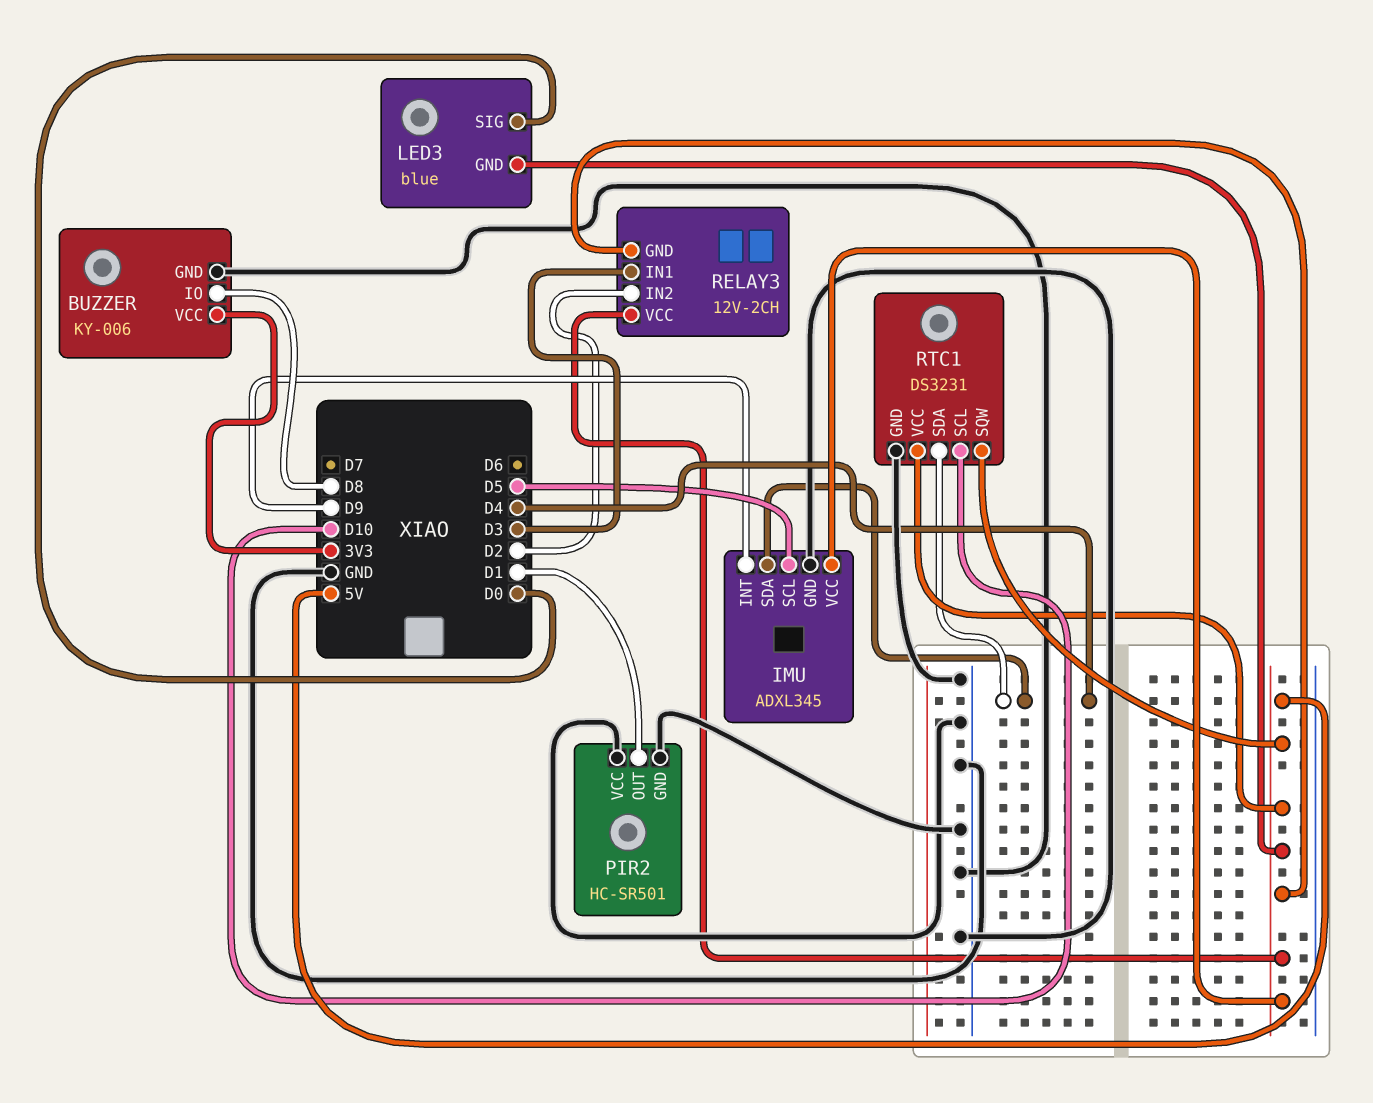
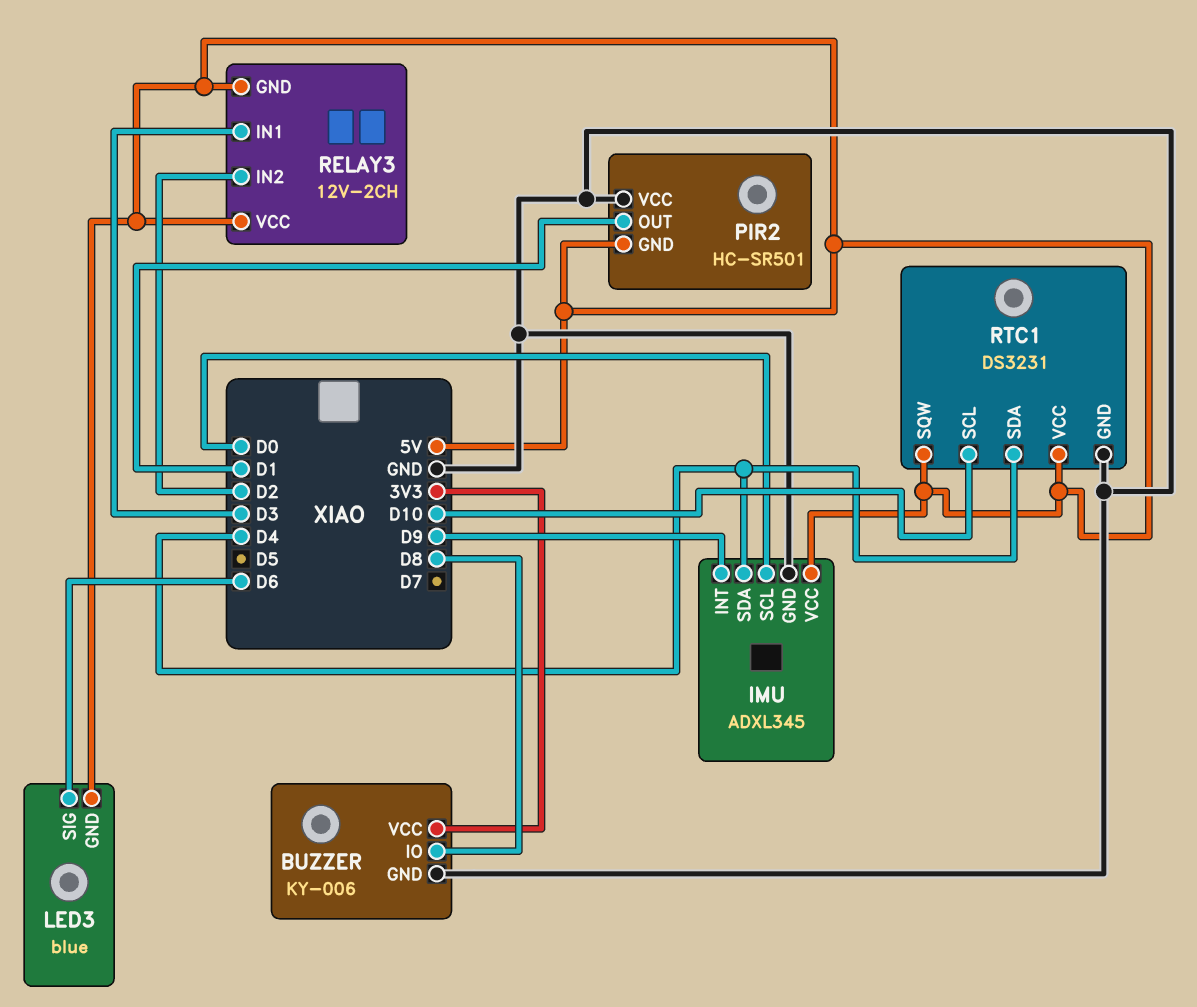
IMU pin SCL: D5 -> D0
LED3 pin SIG: D0 -> D6
PIR2 pin GND: GND -> 5V

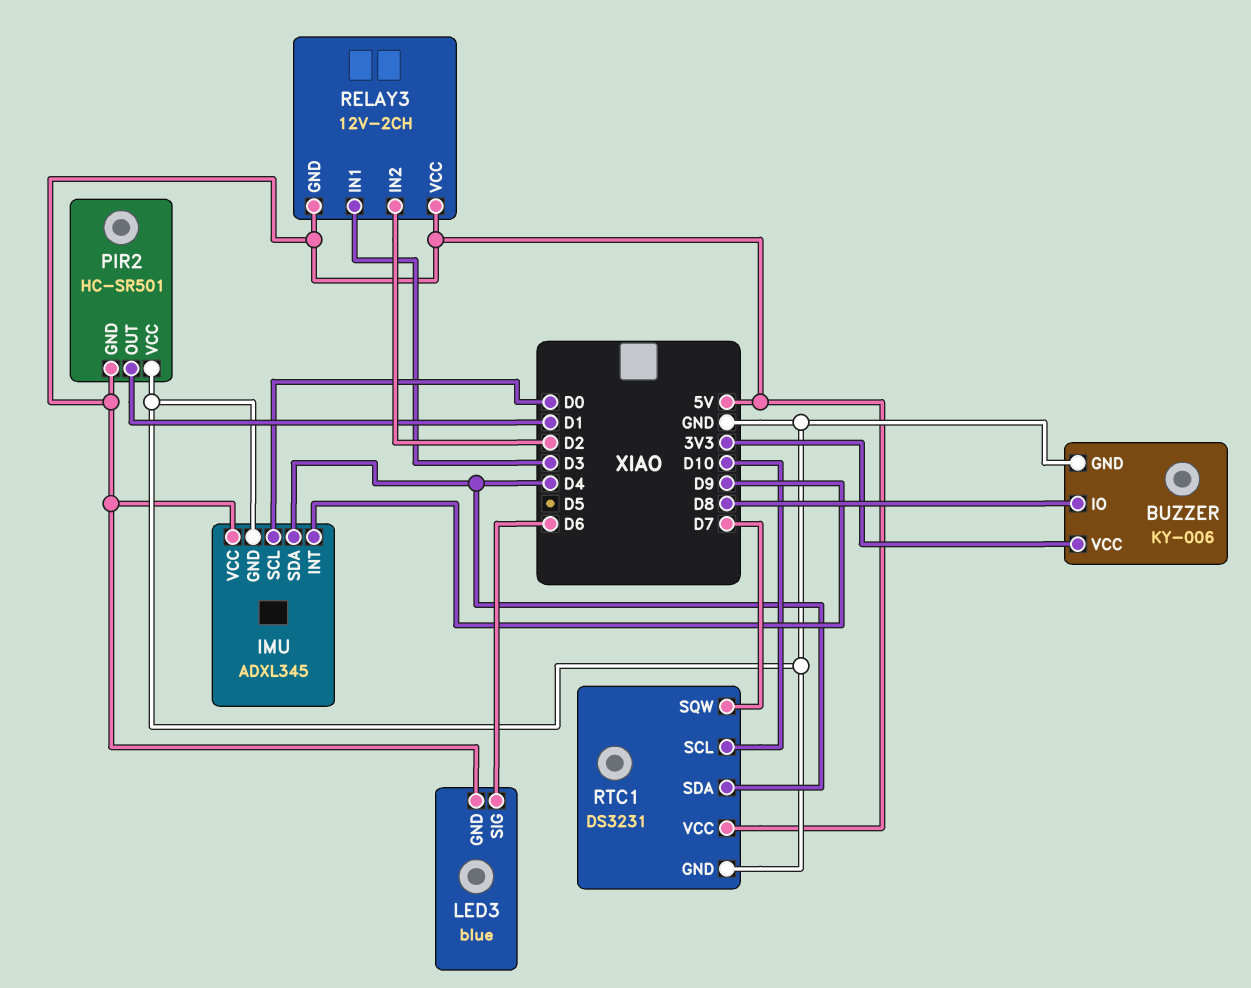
RTC1 pin SQW: 5V -> D7

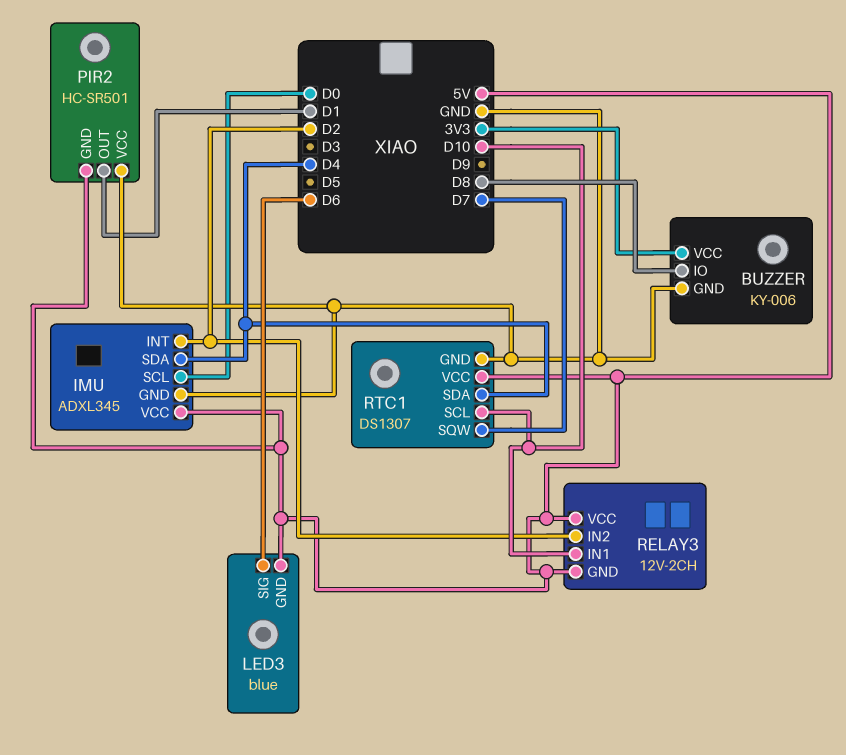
IMU pin INT: D9 -> D2
RELAY3 pin IN1: D3 -> D10
RTC1: DS3231 -> DS1307

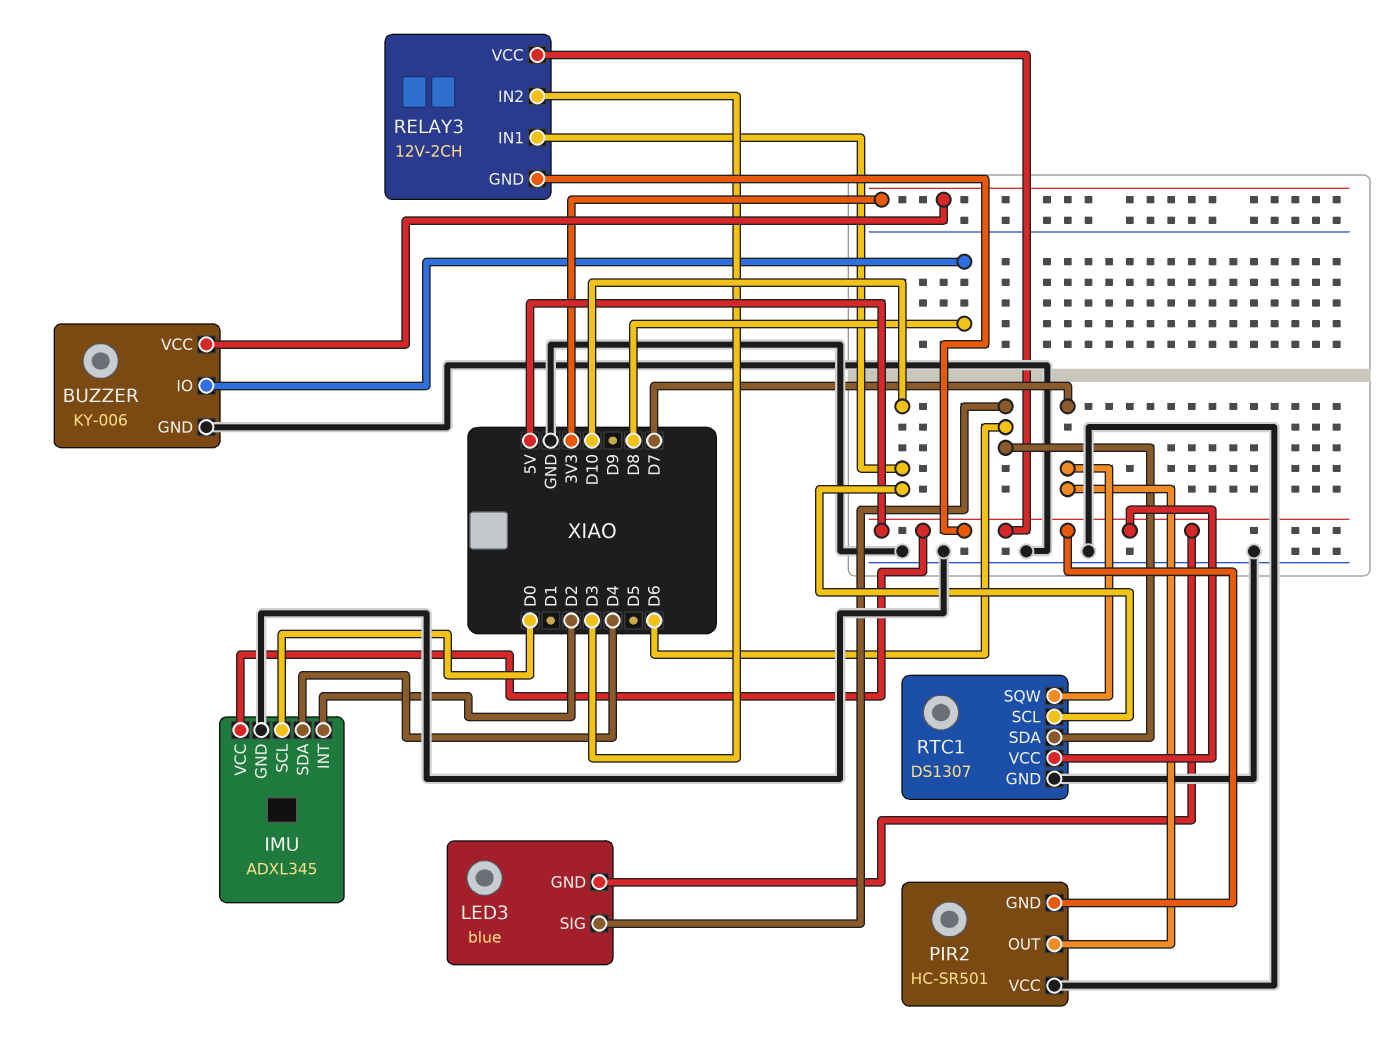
PIR2 pin OUT: D1 -> D7
RELAY3 pin IN2: D2 -> D3
RTC1 pin SDA: D4 -> D6

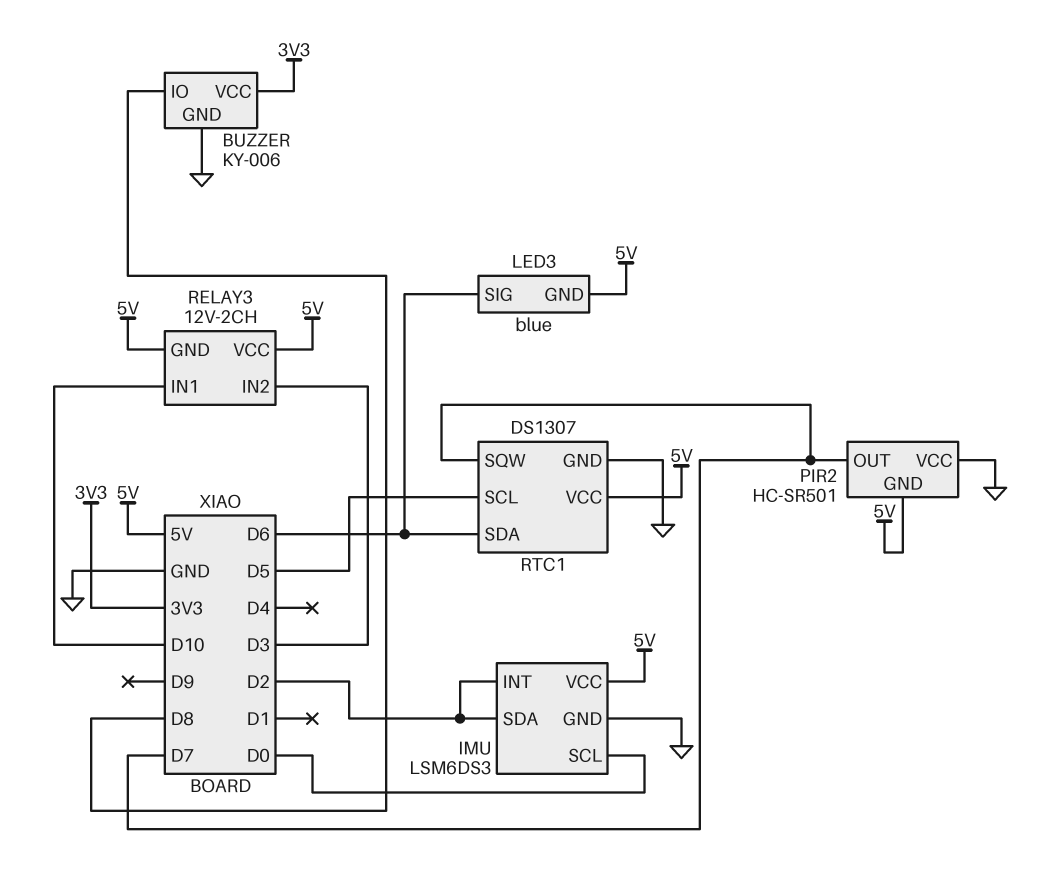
IMU: ADXL345 -> LSM6DS3
IMU pin SDA: D4 -> D2
RTC1 pin SCL: D10 -> D5

